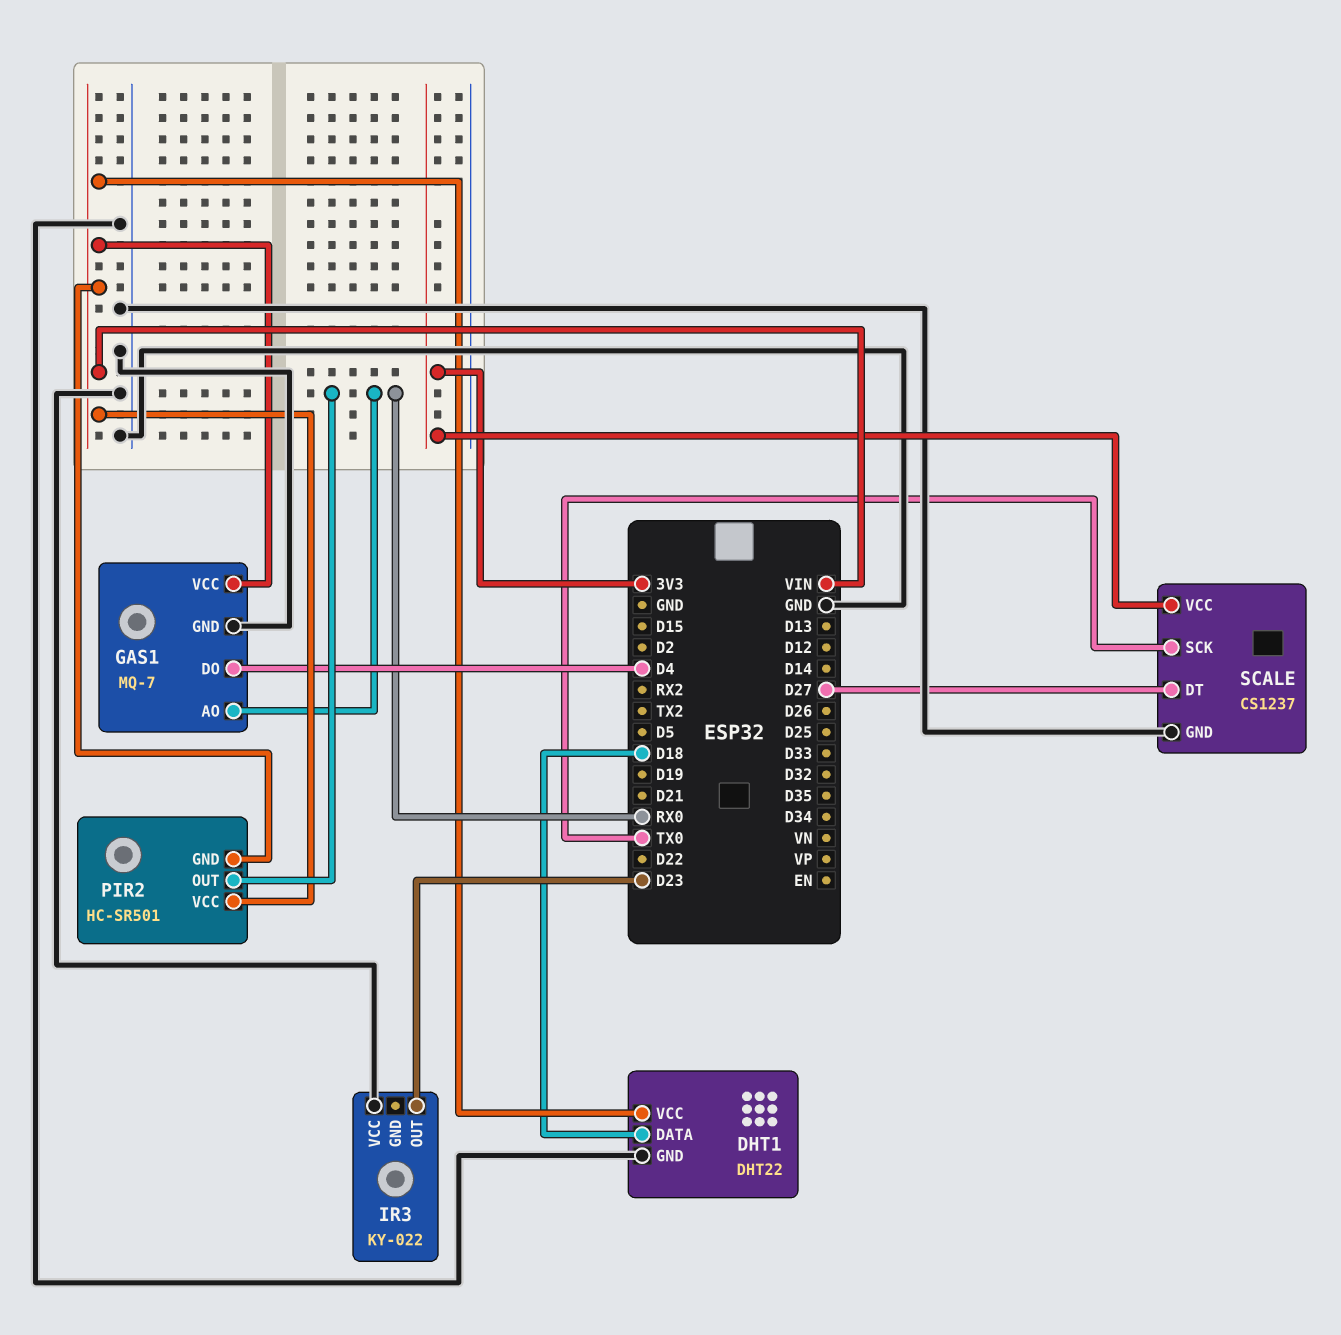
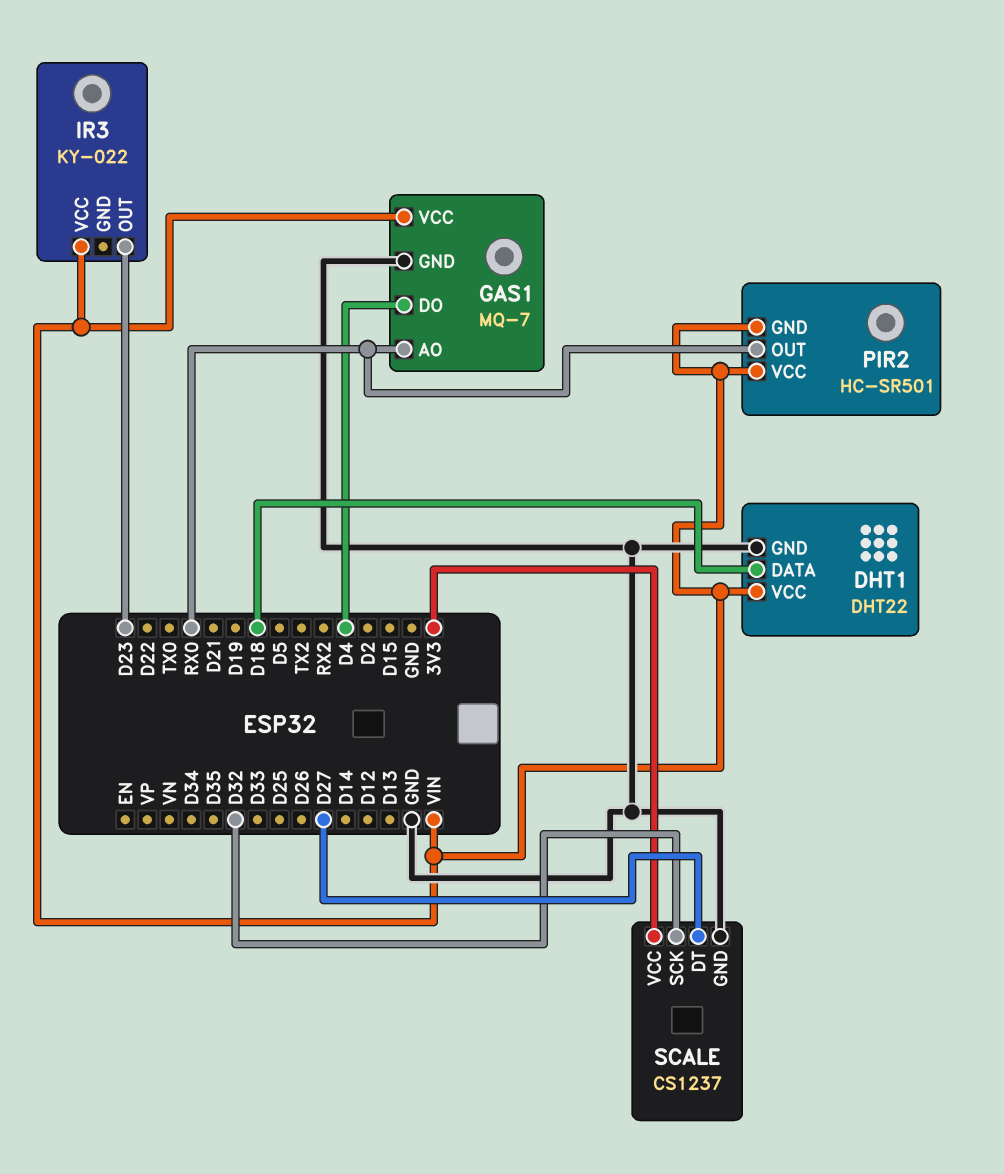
IR3 pin VCC: GND -> VIN
SCALE pin SCK: TX0 -> D32

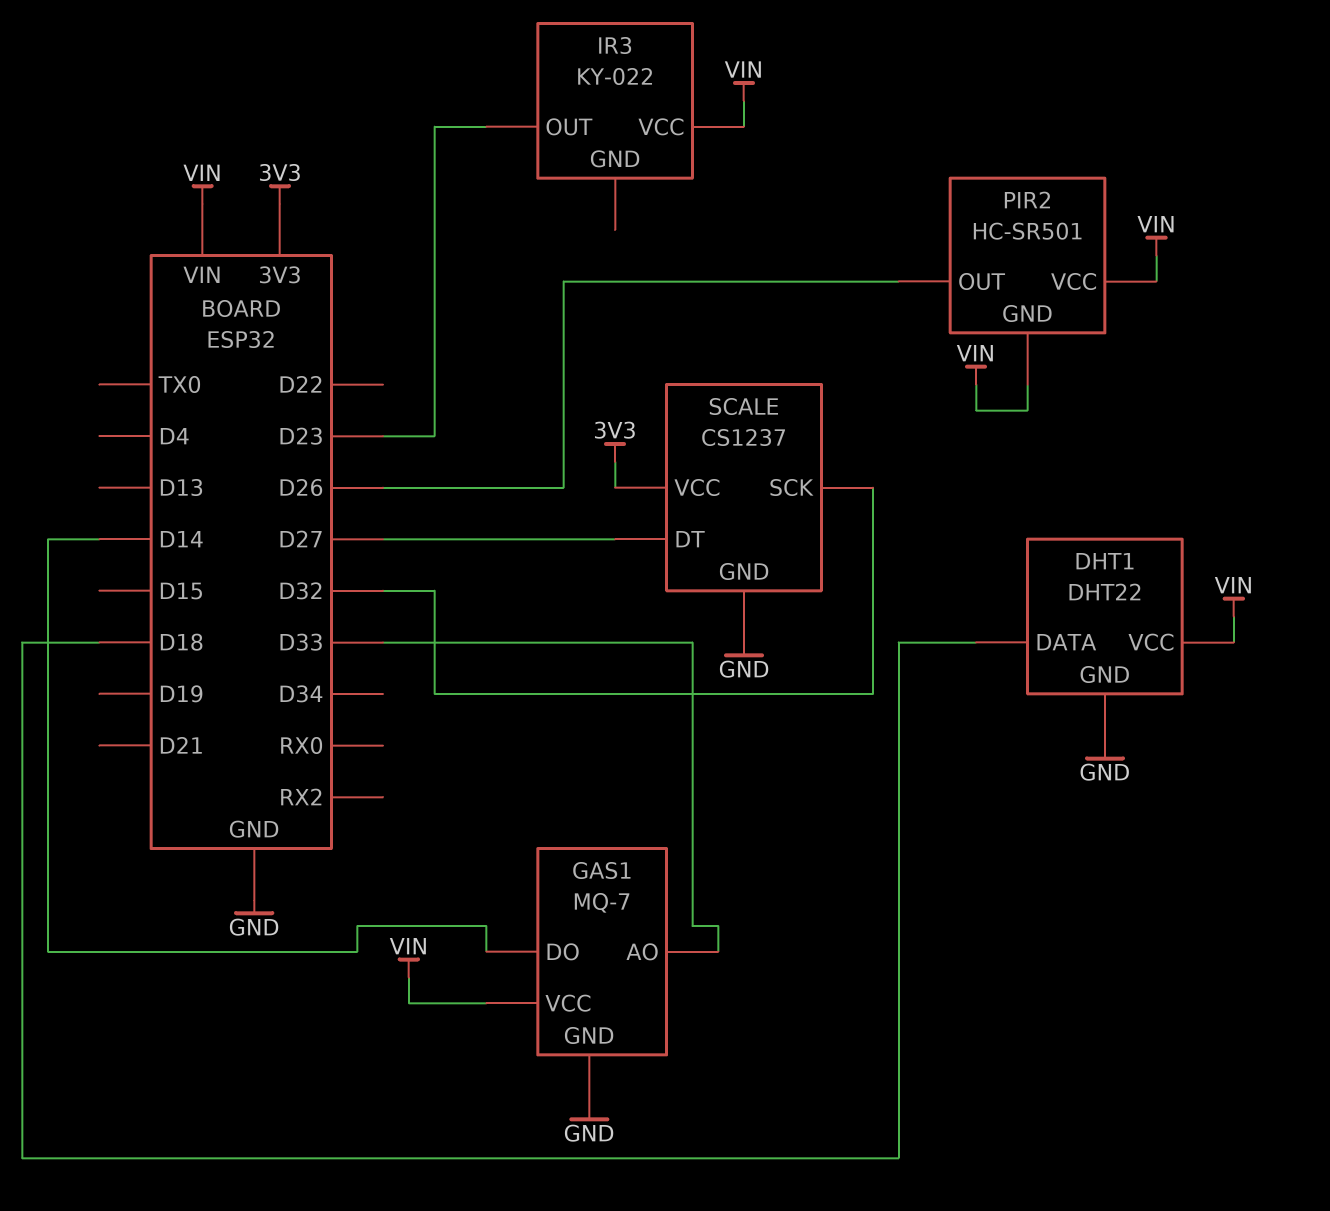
GAS1 pin AO: RX0 -> D33
GAS1 pin DO: D4 -> D14
PIR2 pin OUT: RX0 -> D26

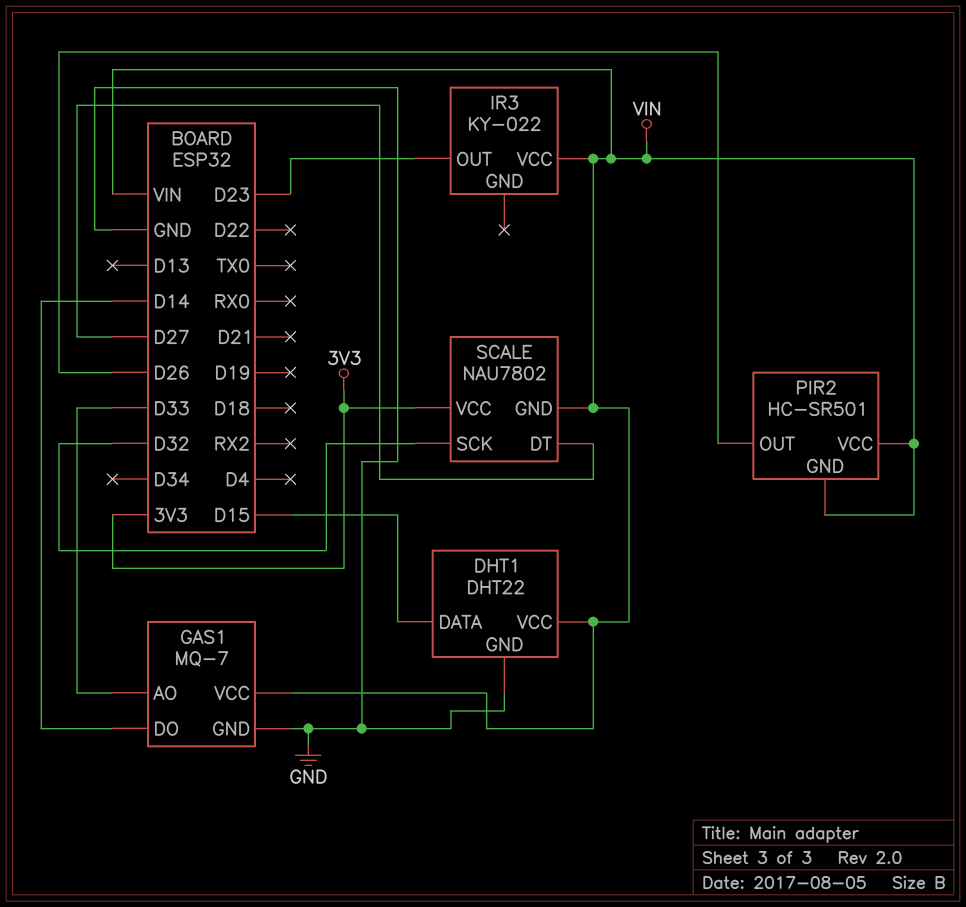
DHT1 pin DATA: D18 -> D15
SCALE: CS1237 -> NAU7802
SCALE pin GND: GND -> VIN

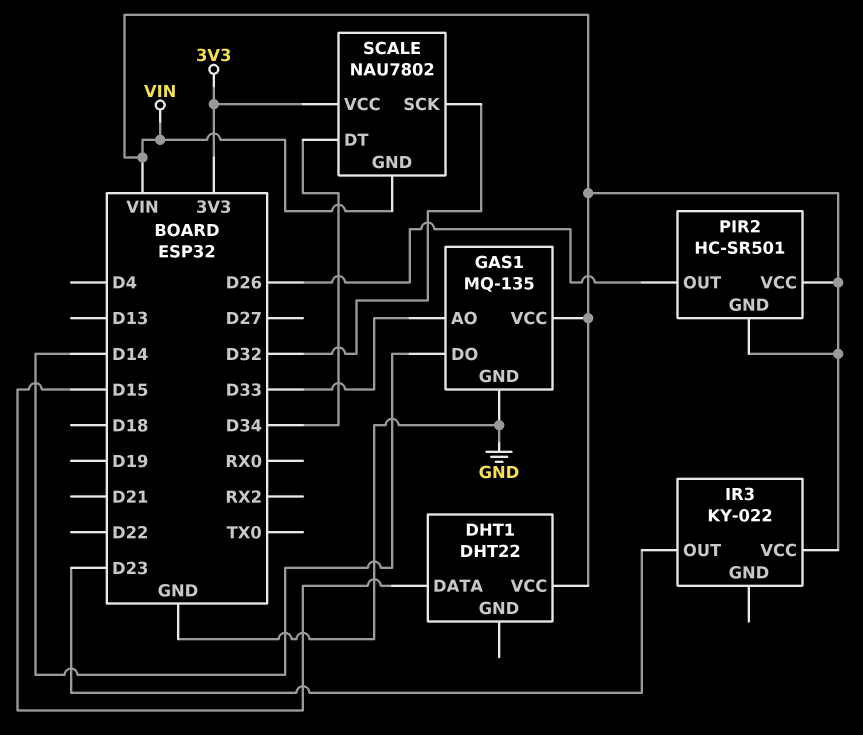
DHT1 pin GND: GND -> none
GAS1: MQ-7 -> MQ-135
SCALE pin DT: D27 -> D34

